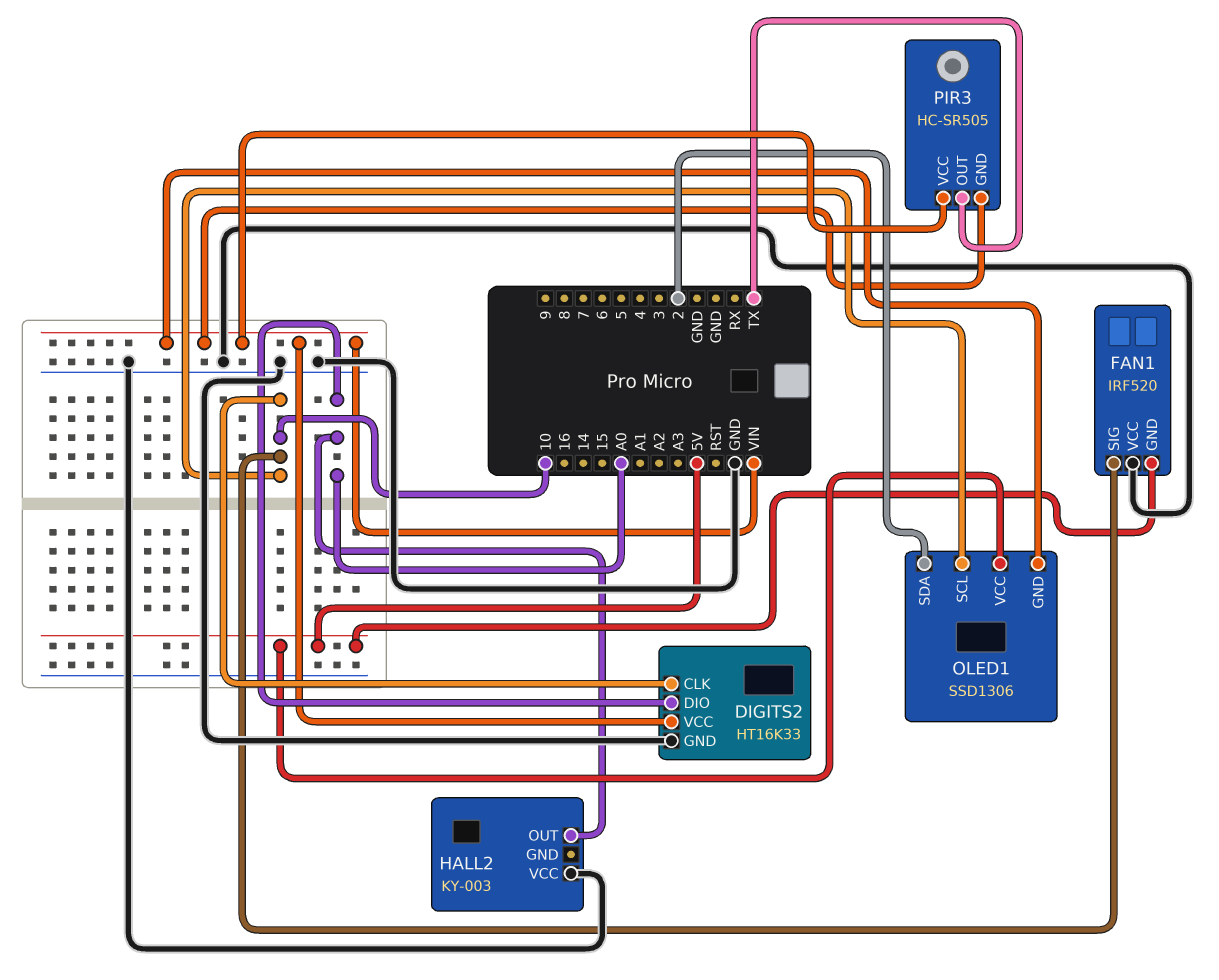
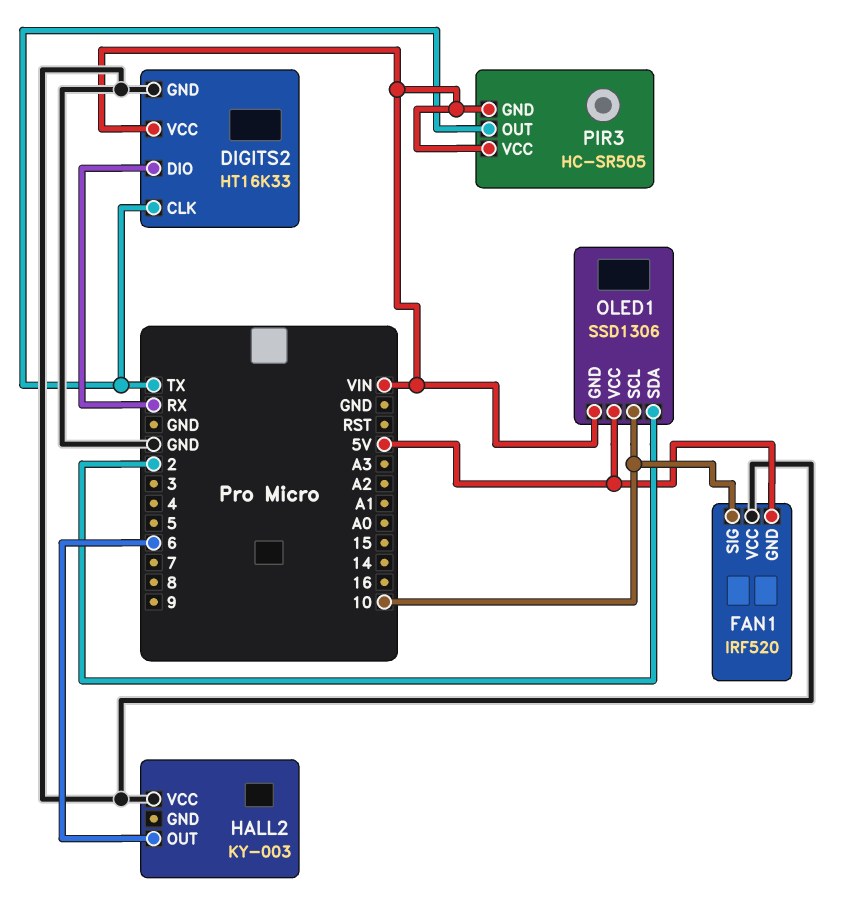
DIGITS2 pin CLK: 10 -> TX
DIGITS2 pin DIO: A0 -> RX
HALL2 pin OUT: A0 -> 6

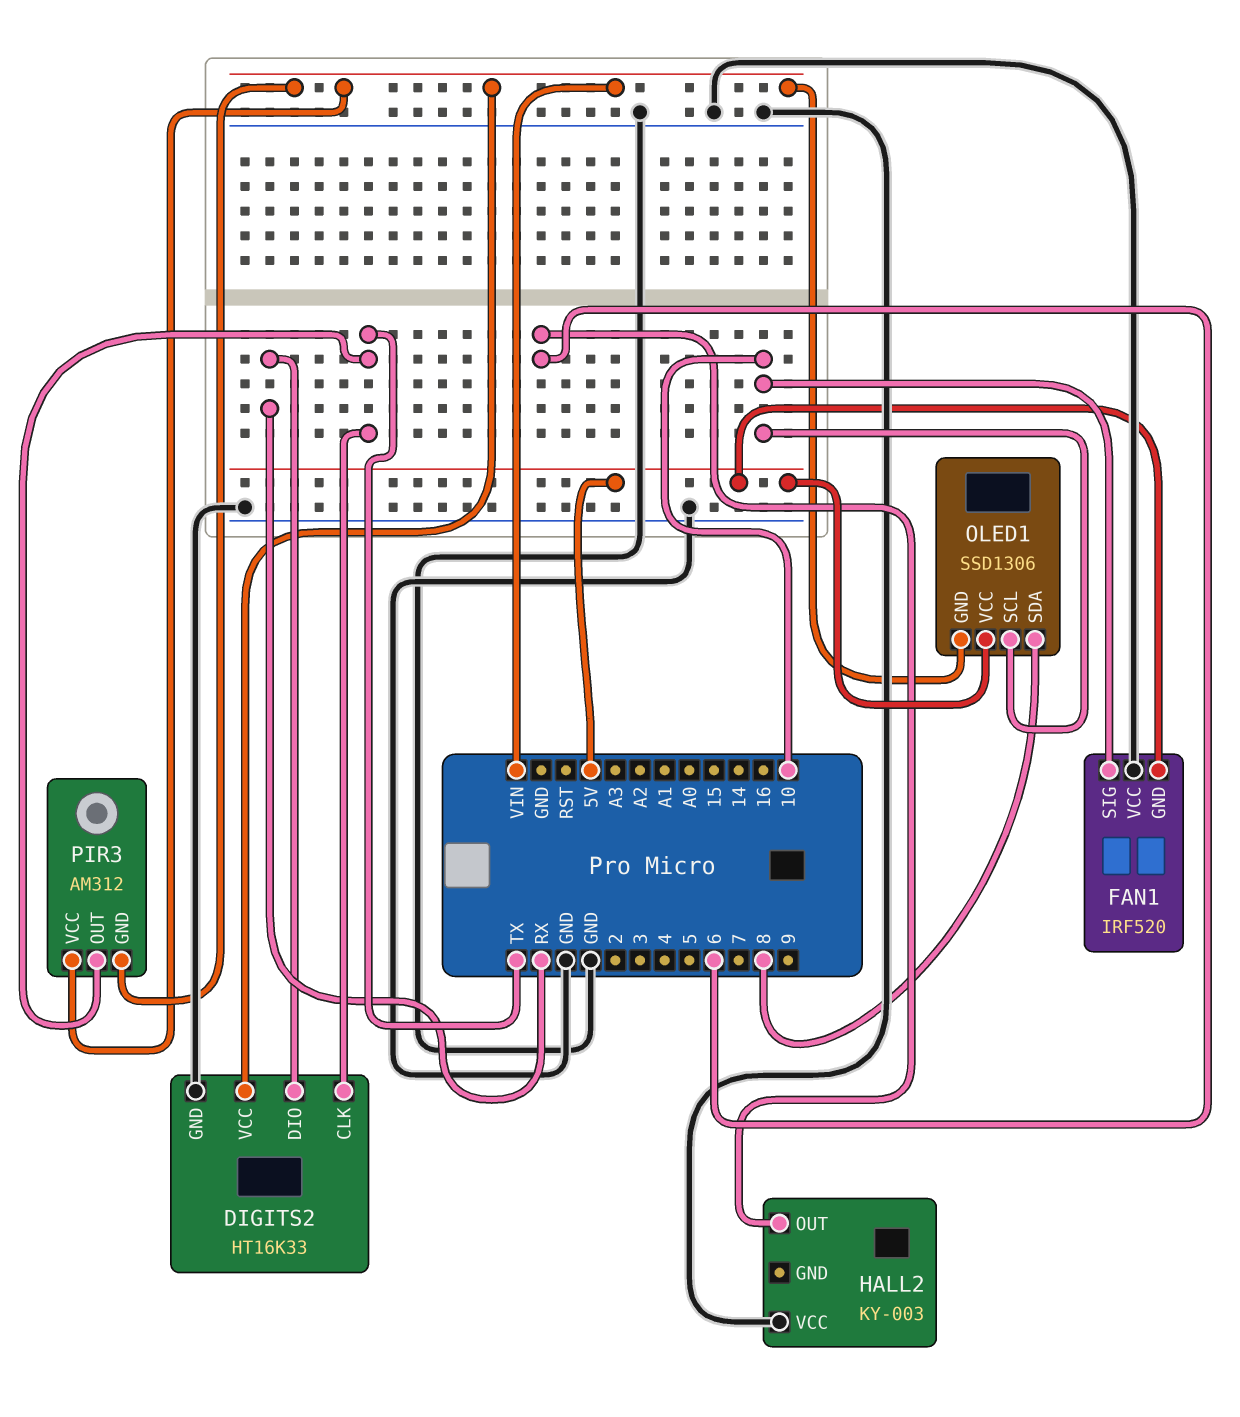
OLED1 pin SDA: 2 -> 8
PIR3: HC-SR505 -> AM312

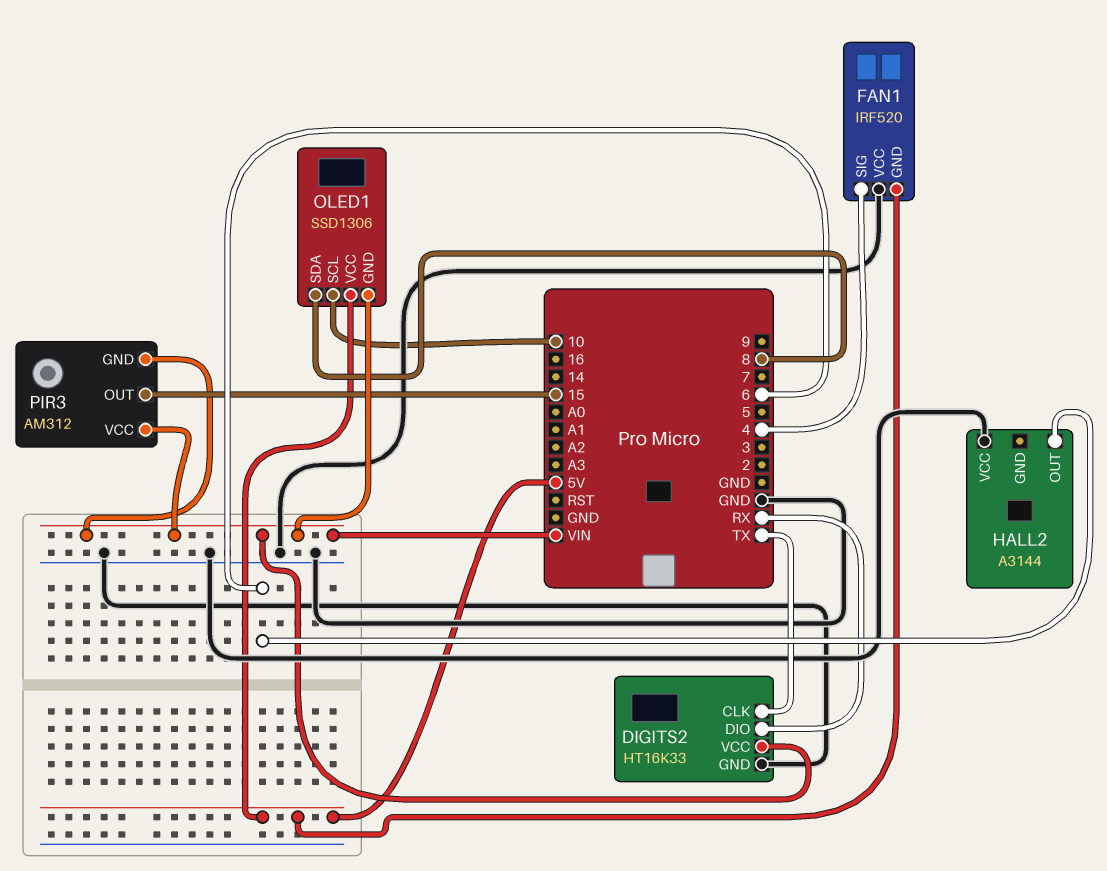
FAN1 pin SIG: 10 -> 4
HALL2: KY-003 -> A3144
PIR3 pin OUT: TX -> 15

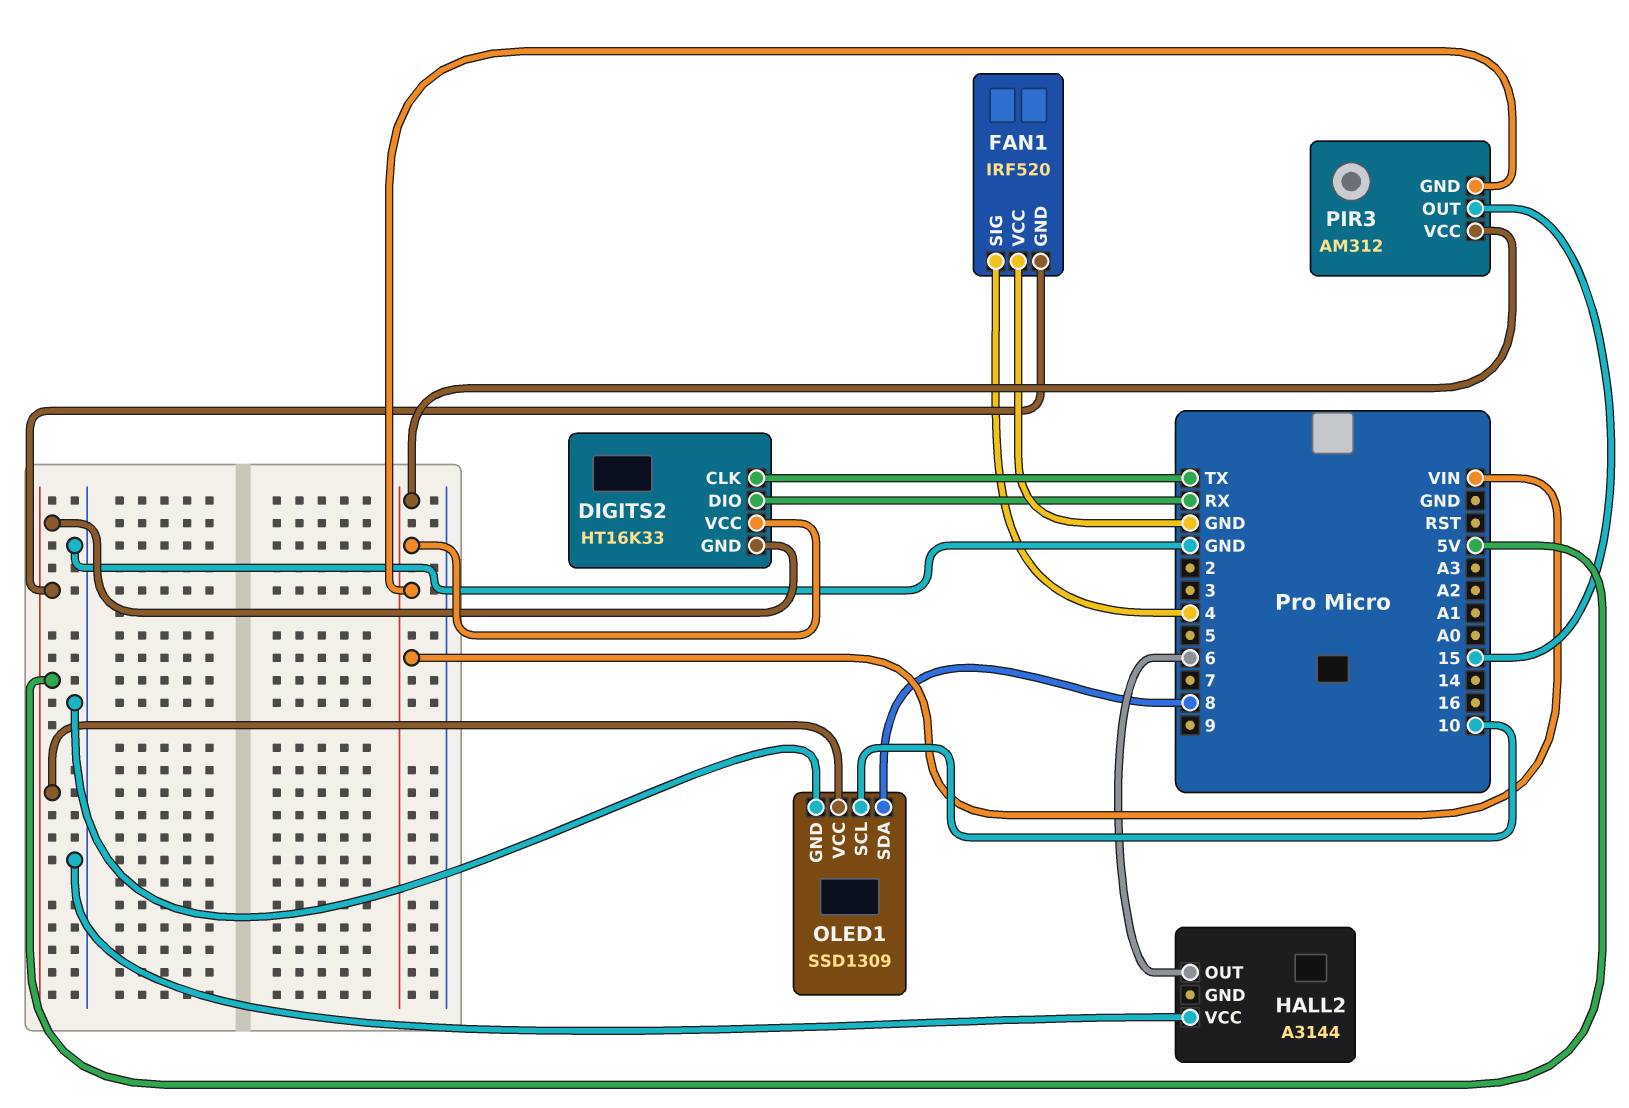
DIGITS2 pin GND: GND -> 5V
OLED1: SSD1306 -> SSD1309
OLED1 pin GND: VIN -> GND

